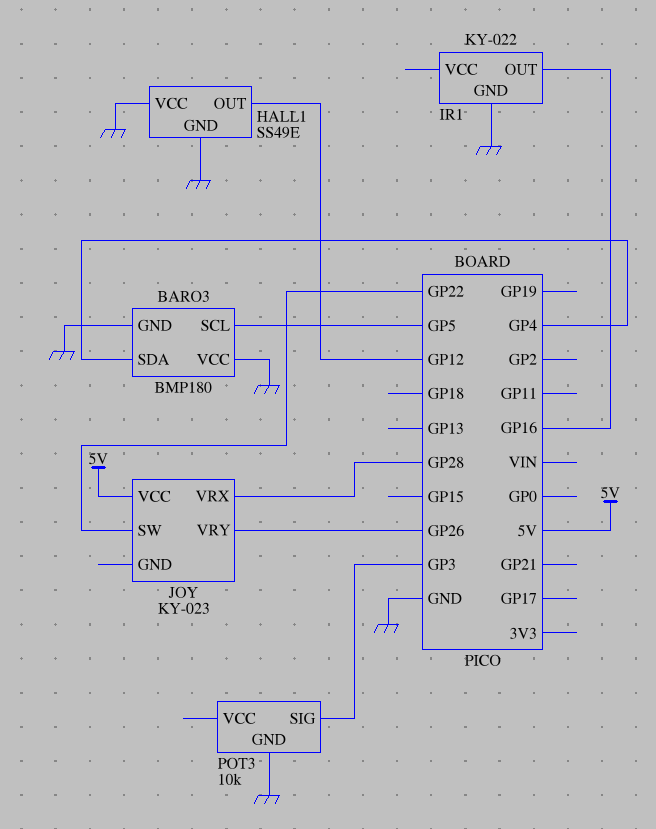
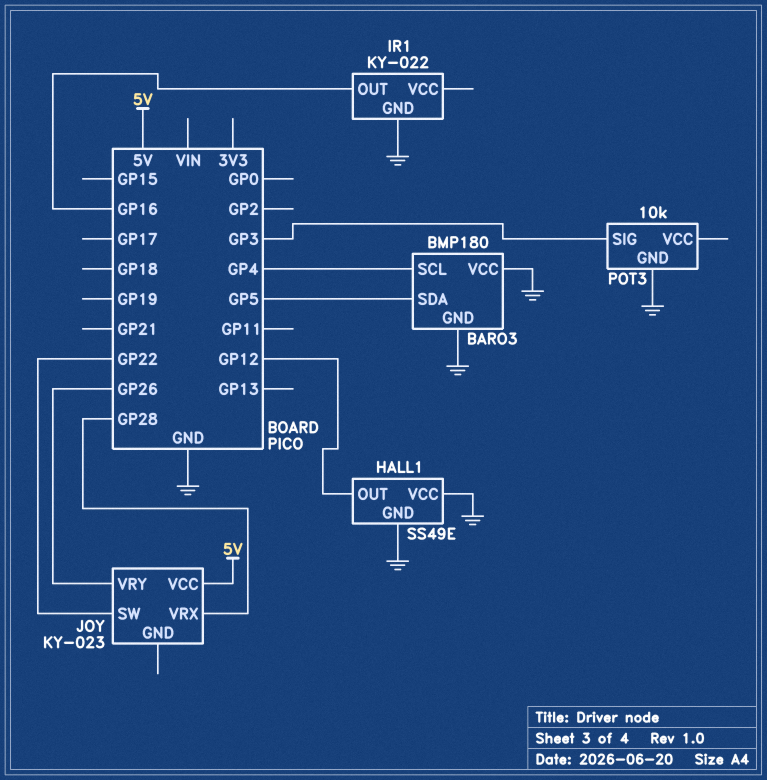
BARO3 pin SCL: GP5 -> GP4
BARO3 pin SDA: GP4 -> GP5

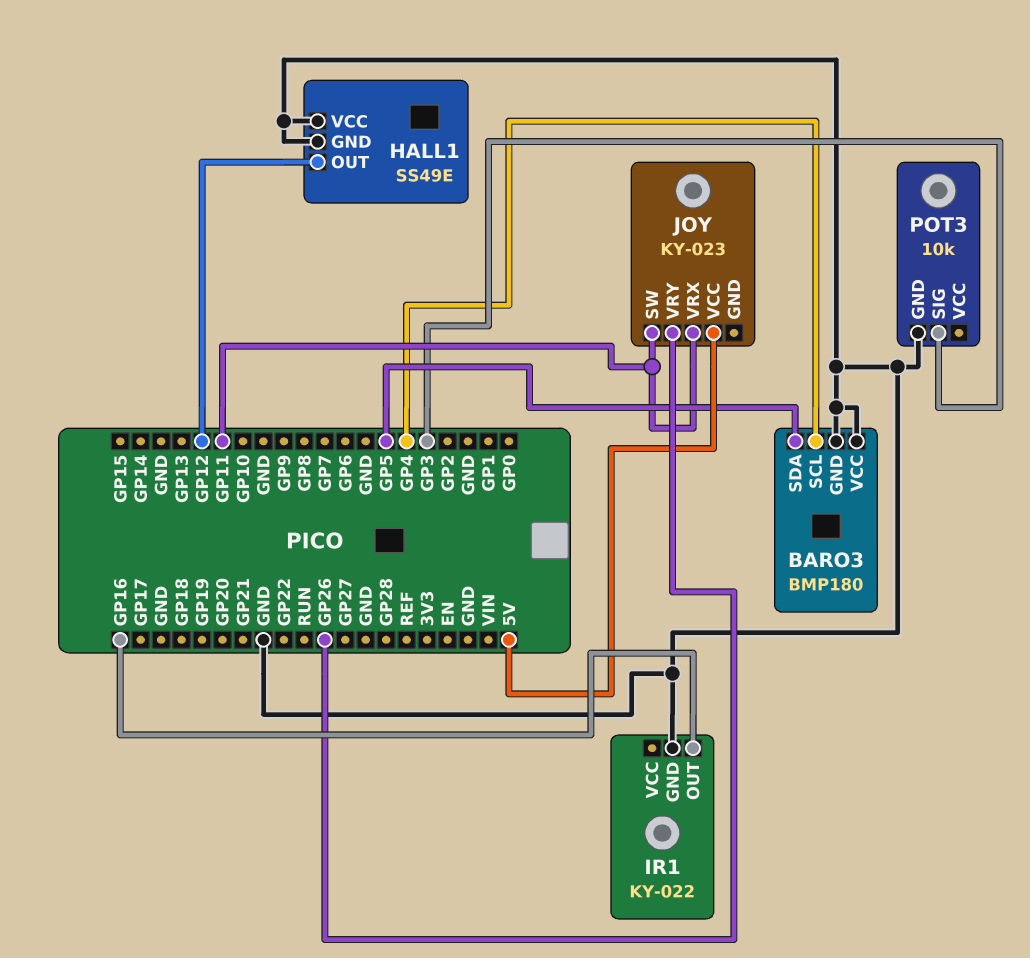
JOY pin SW: GP22 -> GP11
JOY pin VRX: GP28 -> GP11

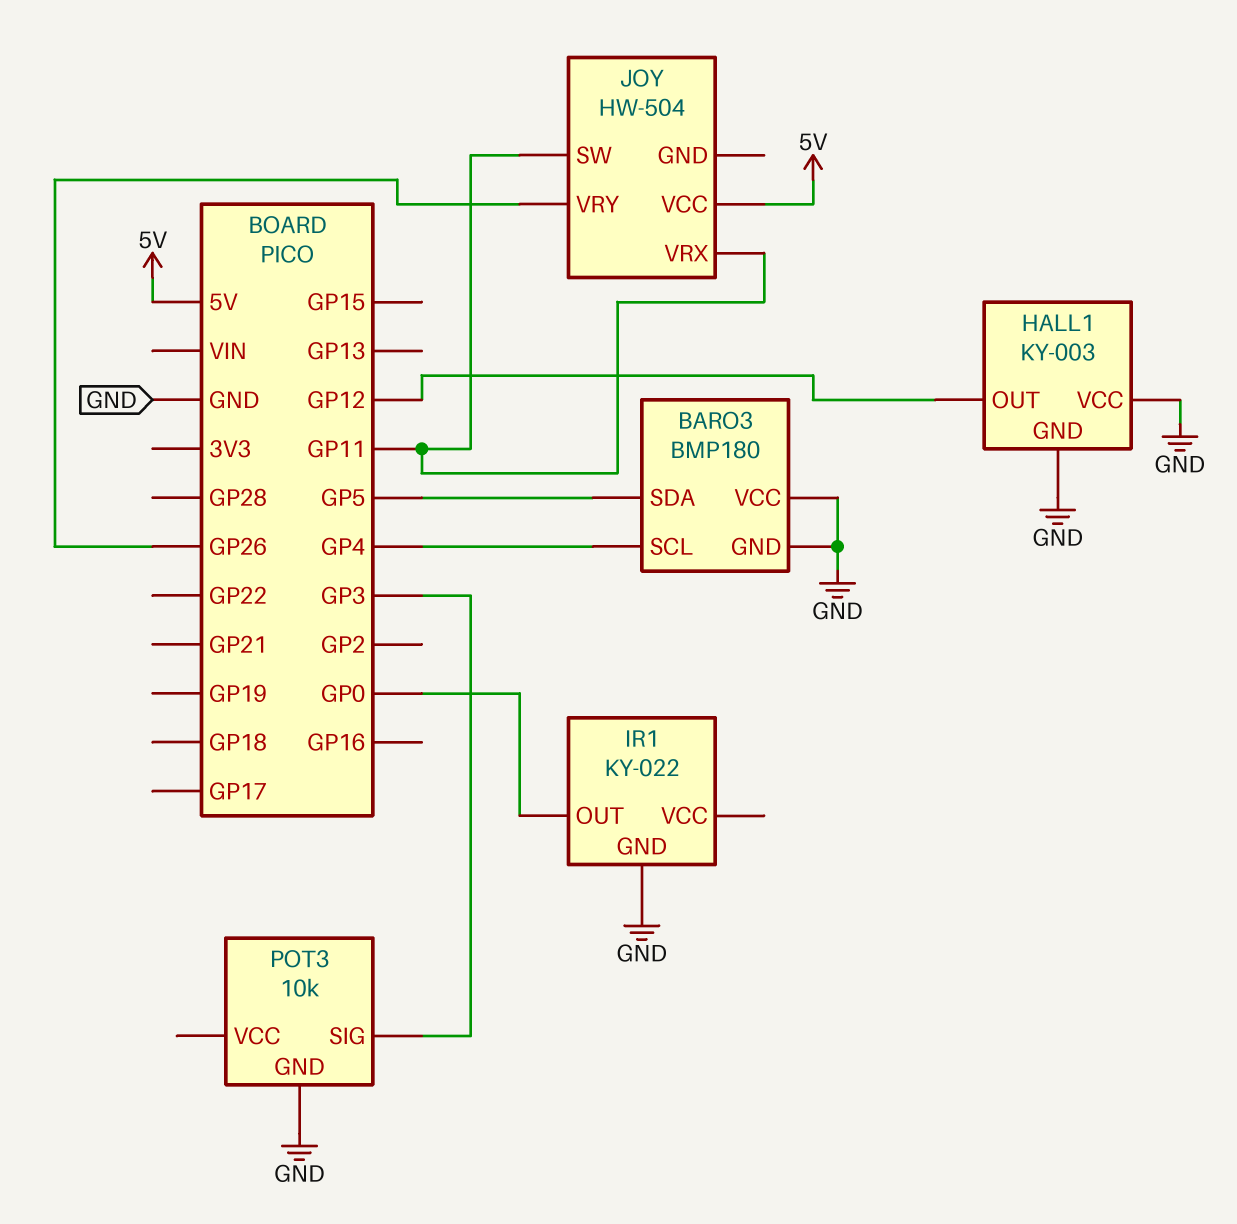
HALL1: SS49E -> KY-003
IR1 pin OUT: GP16 -> GP0
JOY: KY-023 -> HW-504

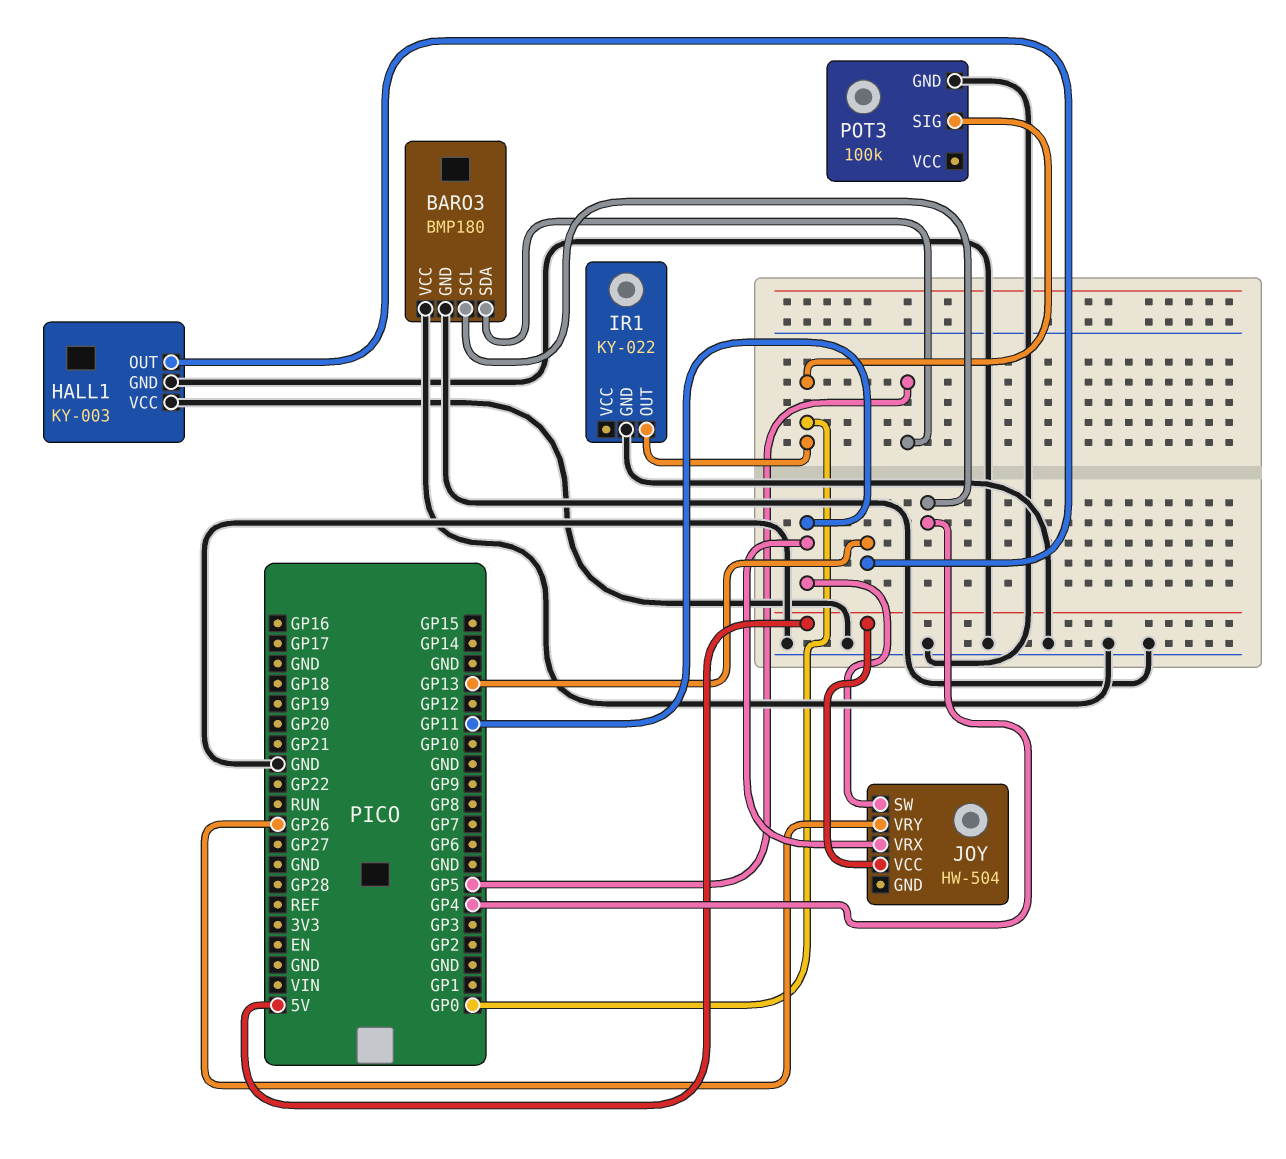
HALL1 pin OUT: GP12 -> GP13
POT3: 10k -> 100k
POT3 pin SIG: GP3 -> GP0

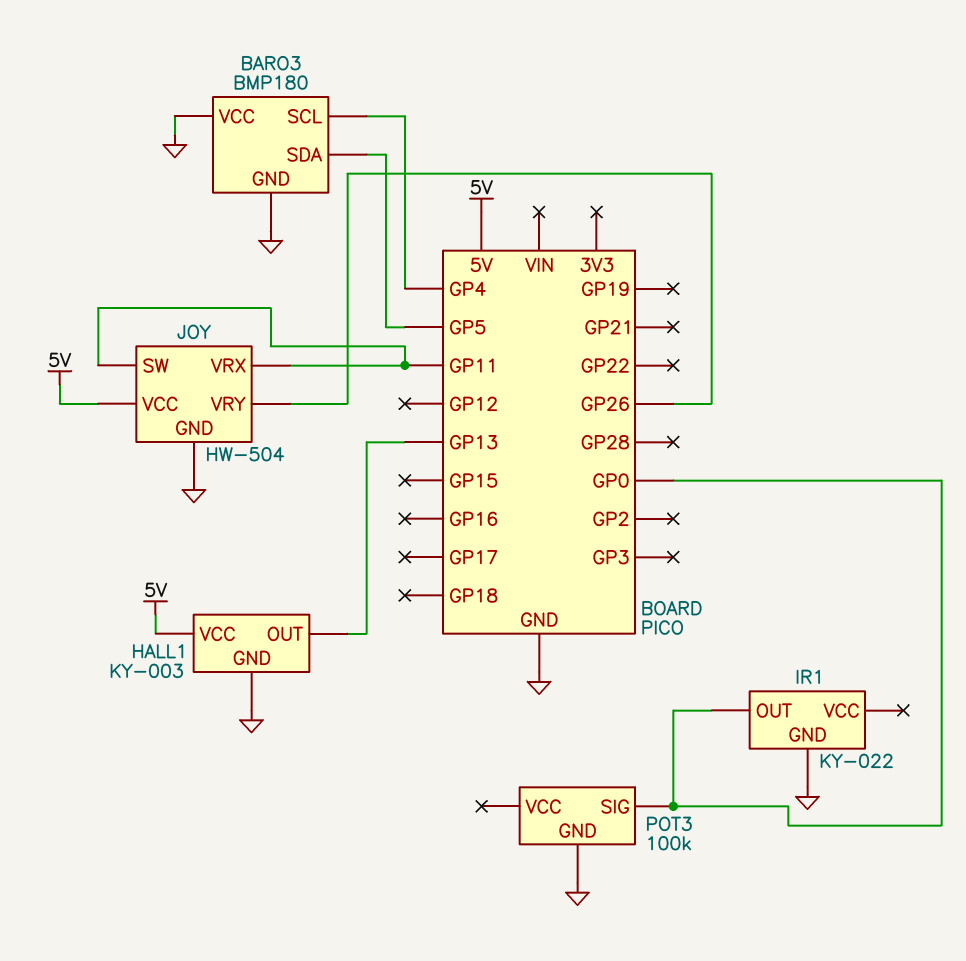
HALL1 pin VCC: GND -> 5V
JOY pin GND: none -> GND

